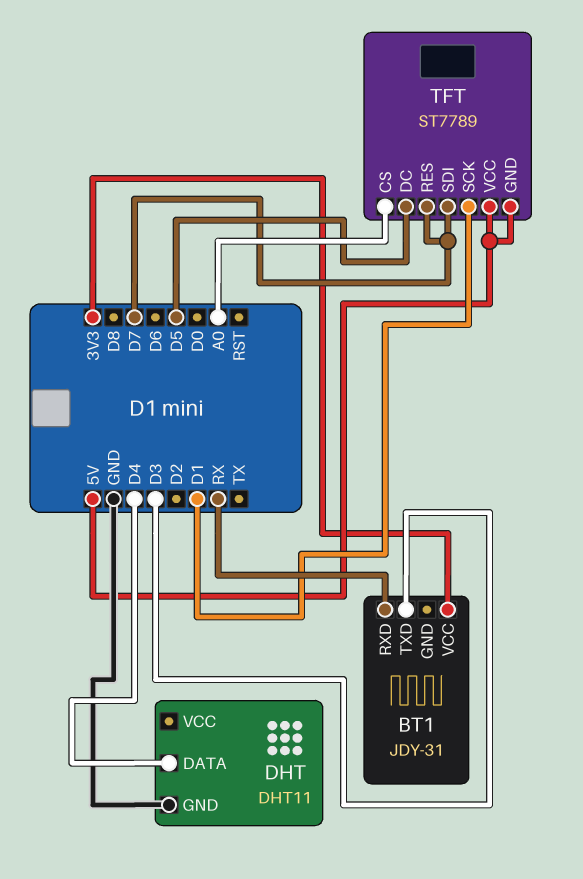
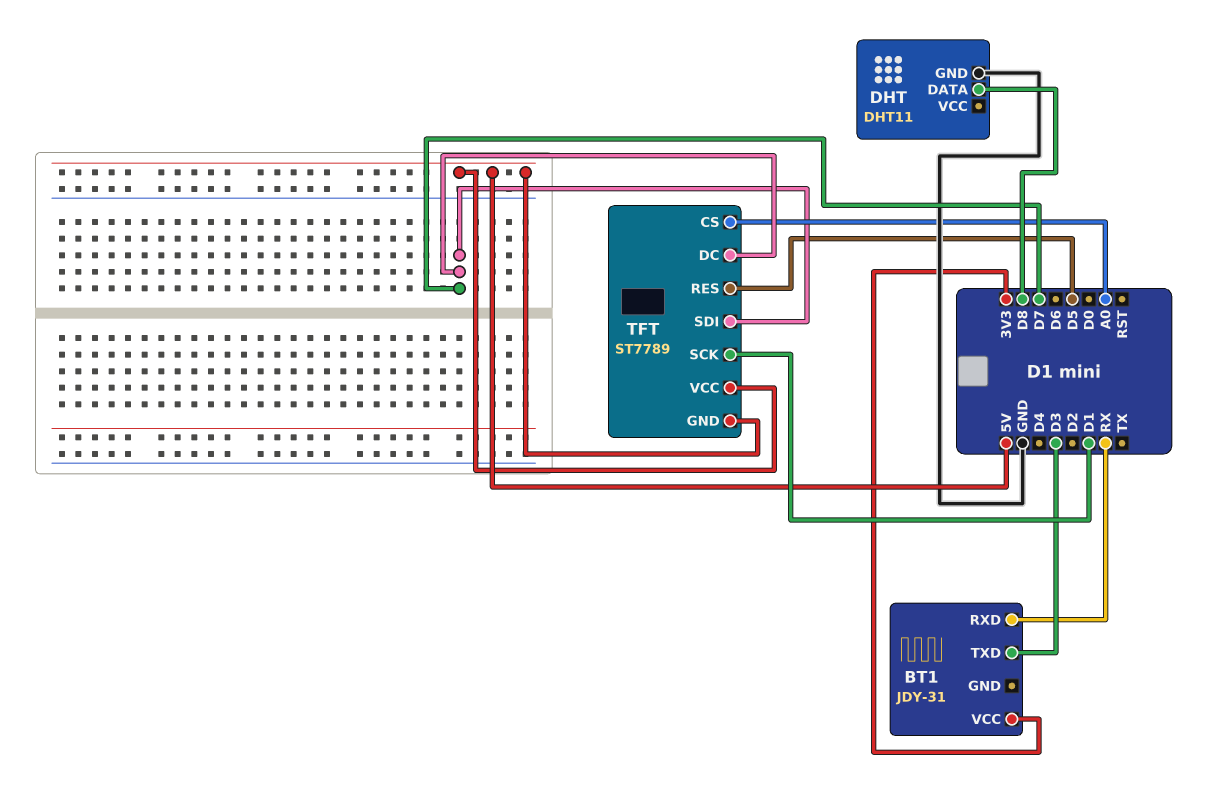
DHT pin DATA: D4 -> D8
TFT pin DC: D5 -> D7
TFT pin RES: D7 -> D5

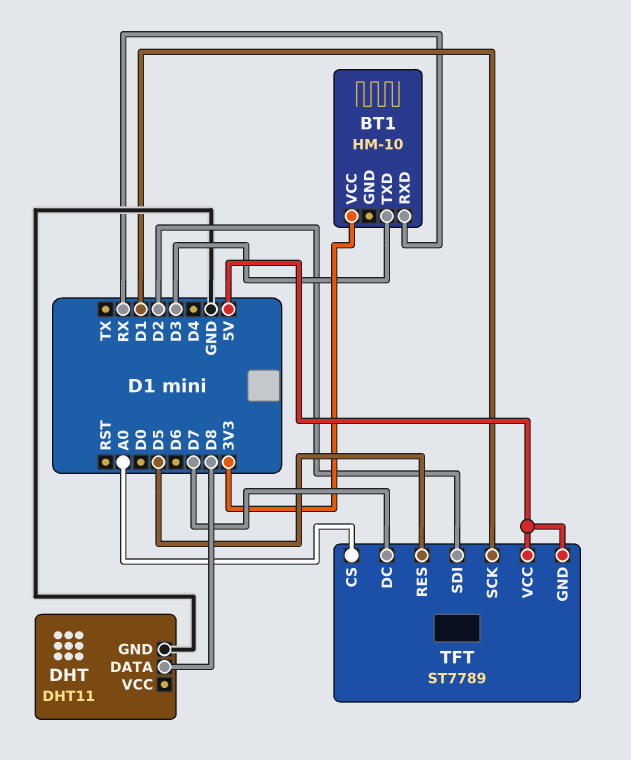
BT1: JDY-31 -> HM-10
TFT pin SDI: D7 -> D2

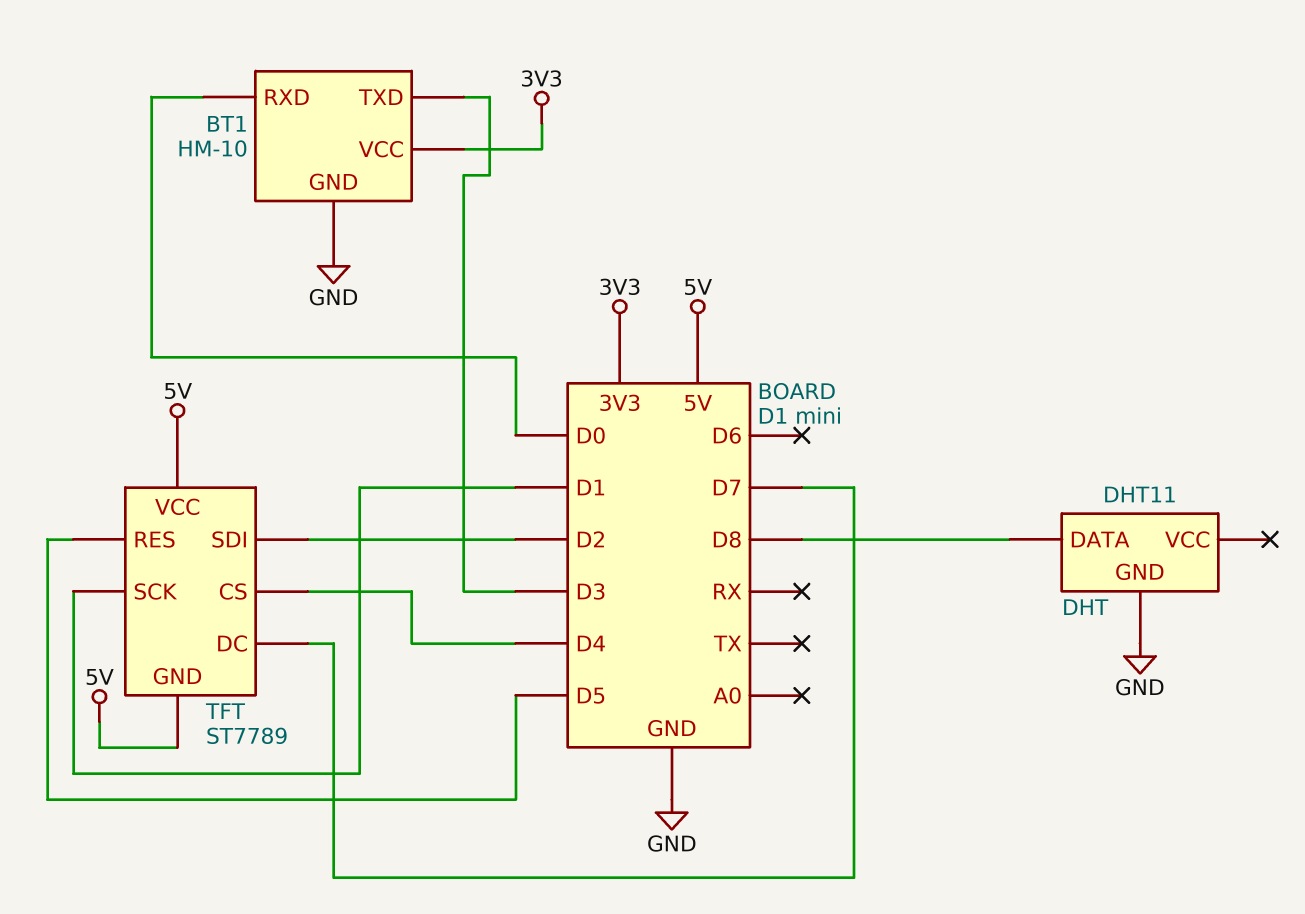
BT1 pin GND: none -> GND
BT1 pin RXD: RX -> D0
TFT pin CS: A0 -> D4

